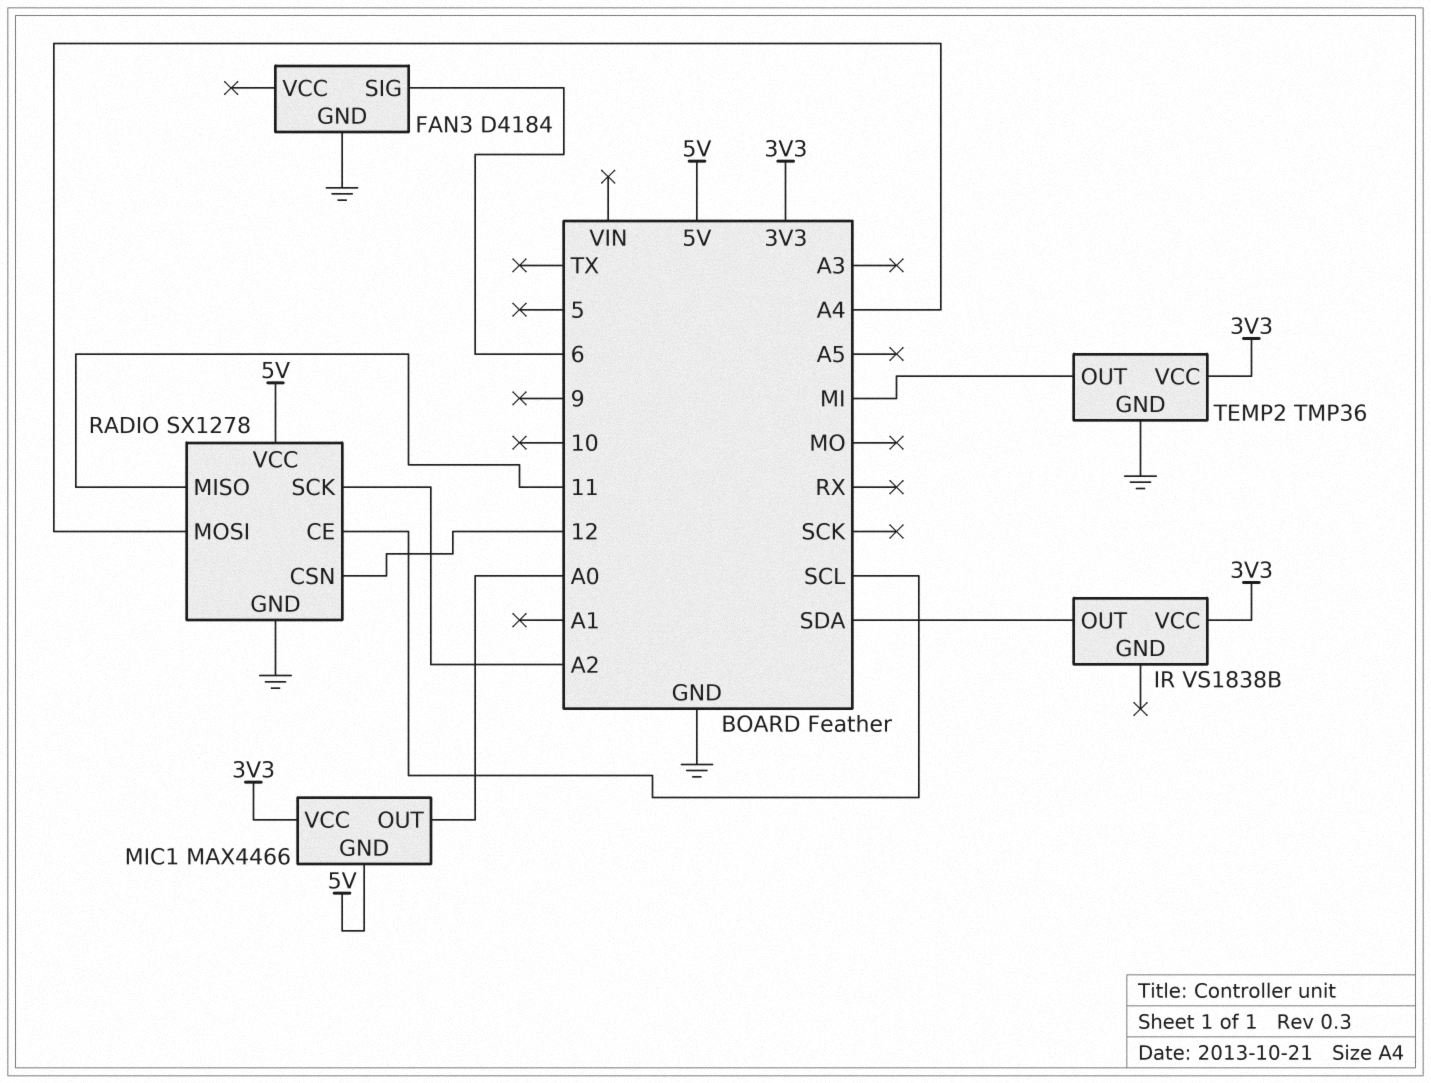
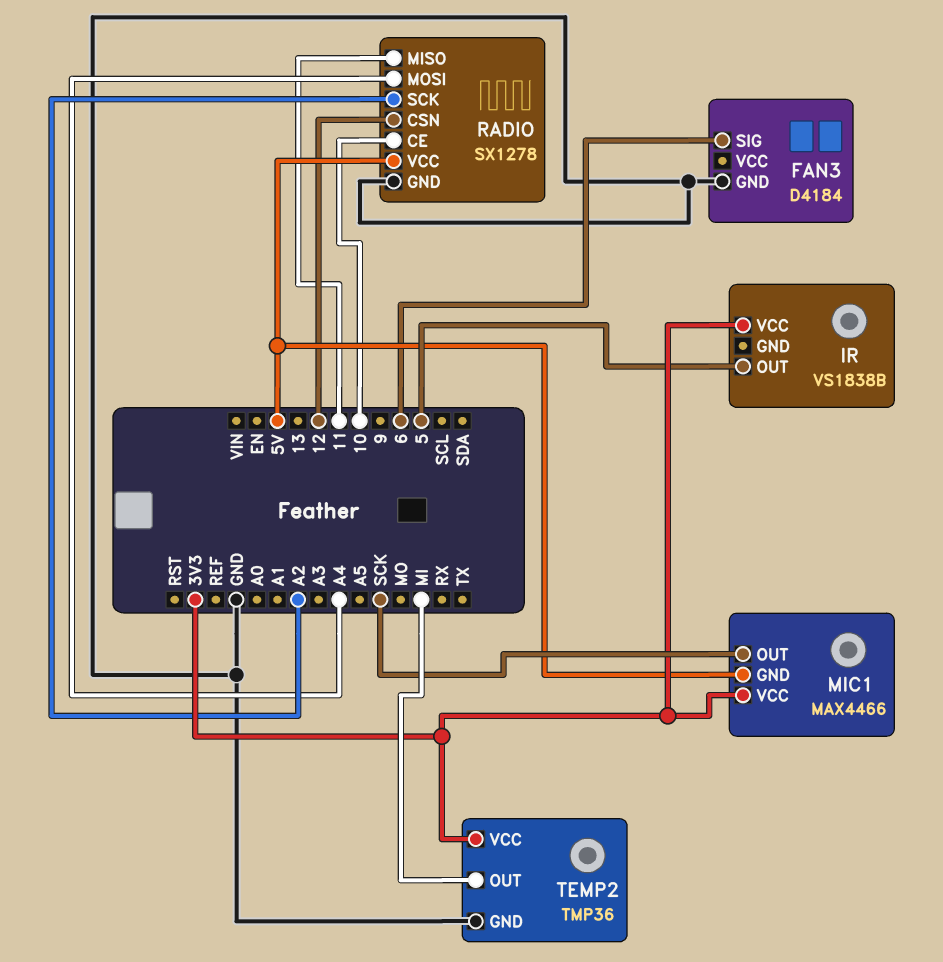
IR pin OUT: SDA -> 5
MIC1 pin OUT: A0 -> SCK
RADIO pin CE: SCL -> 10

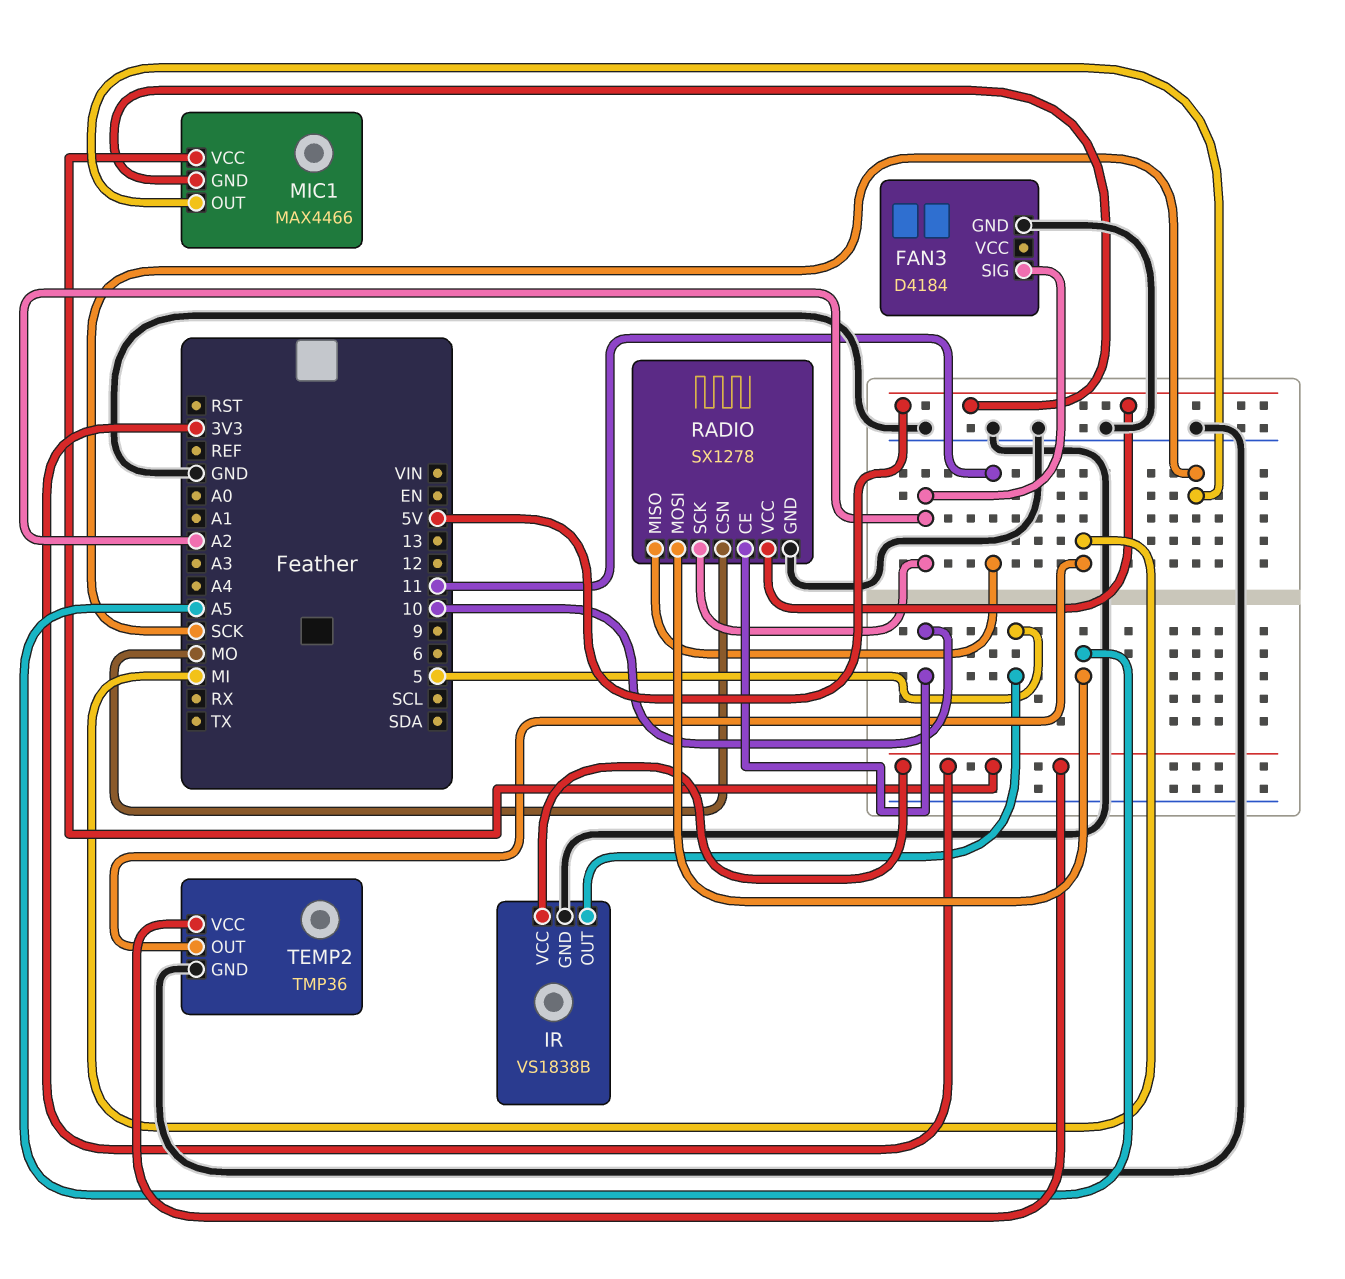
FAN3 pin SIG: 6 -> A2
IR pin GND: none -> GND
RADIO pin CSN: 12 -> MO
RADIO pin MOSI: A4 -> A5

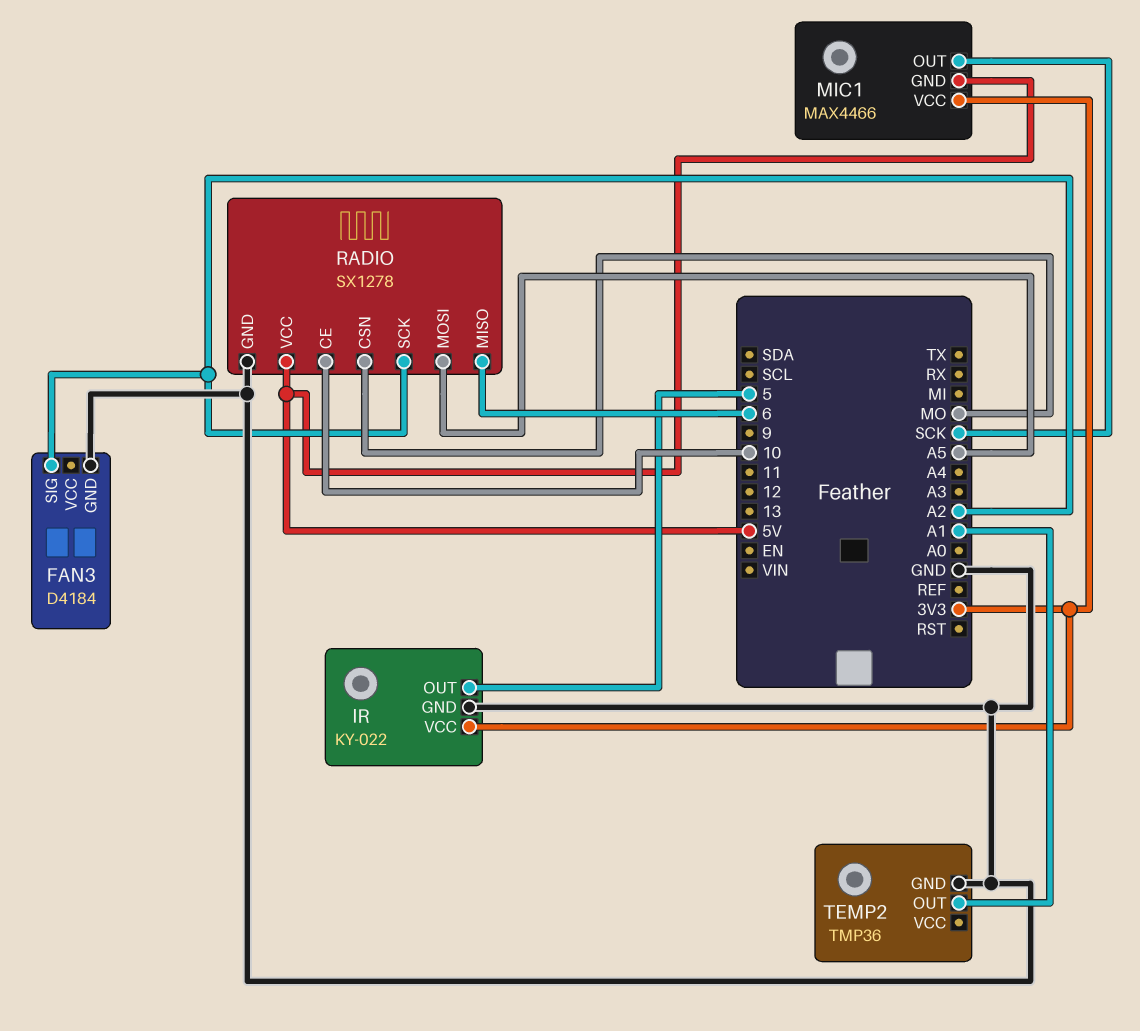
IR: VS1838B -> KY-022
RADIO pin MISO: 11 -> 6
TEMP2 pin OUT: MI -> A1
TEMP2 pin VCC: 3V3 -> none

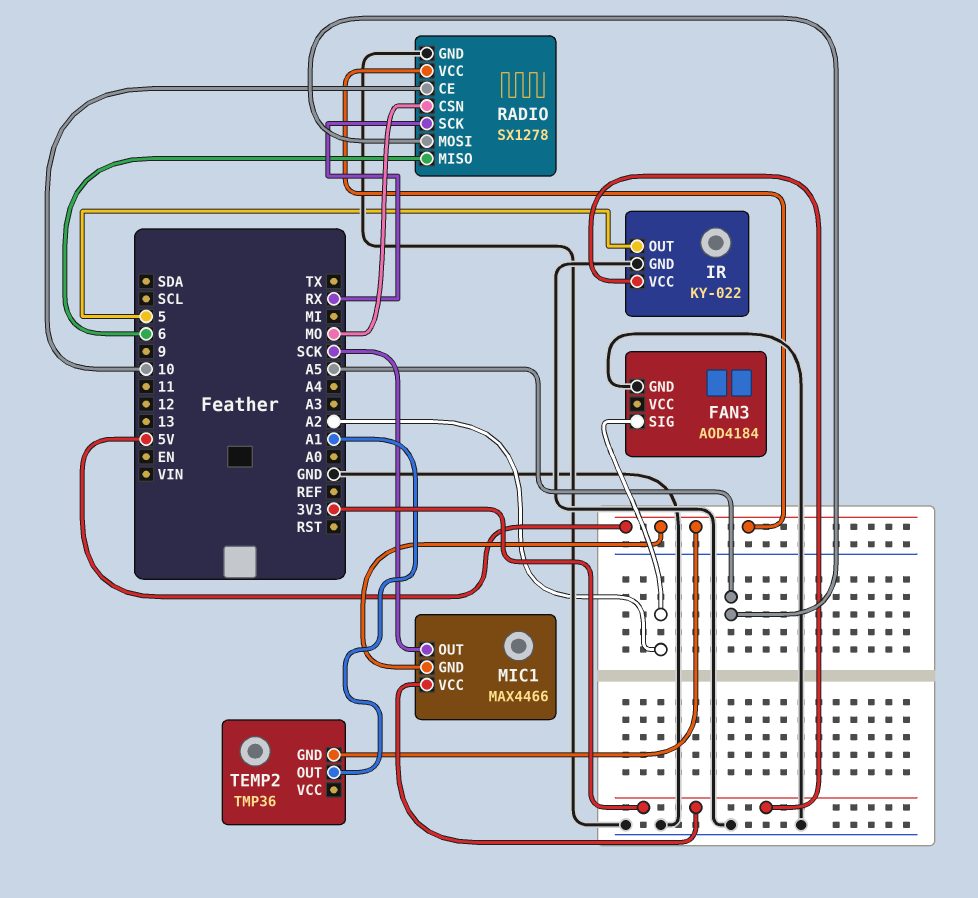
FAN3: D4184 -> AOD4184
RADIO pin SCK: A2 -> RX
TEMP2 pin GND: GND -> 5V

